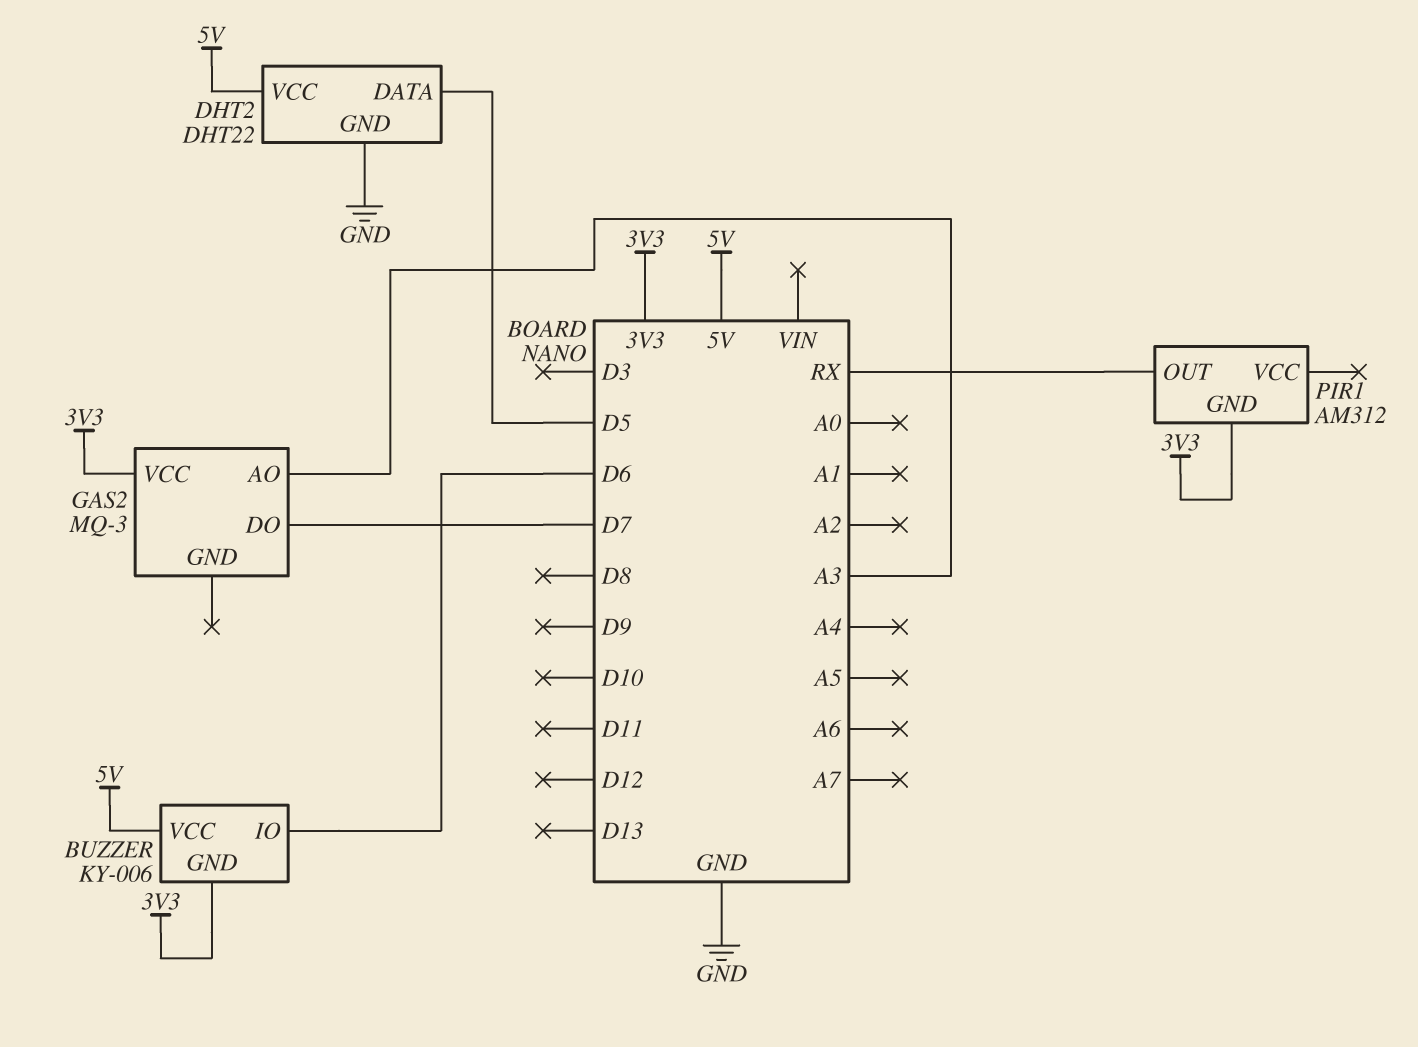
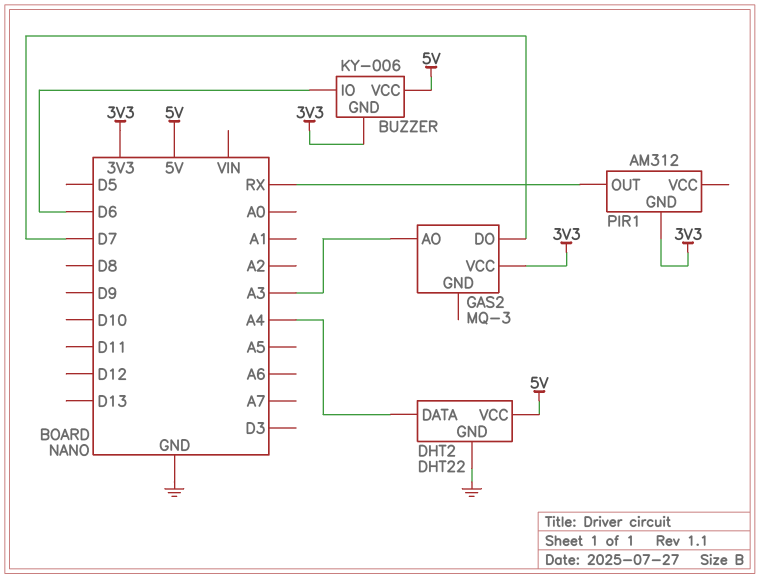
DHT2 pin DATA: D5 -> A4

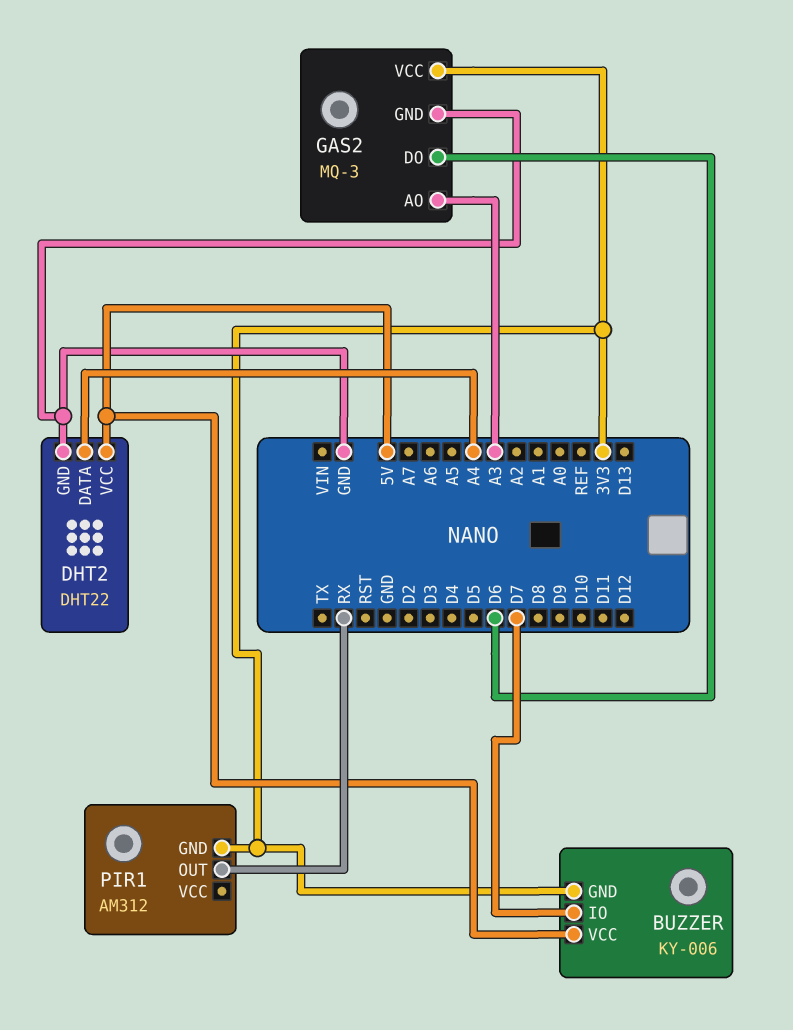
BUZZER pin IO: D6 -> D7
GAS2 pin DO: D7 -> D6
GAS2 pin GND: none -> GND

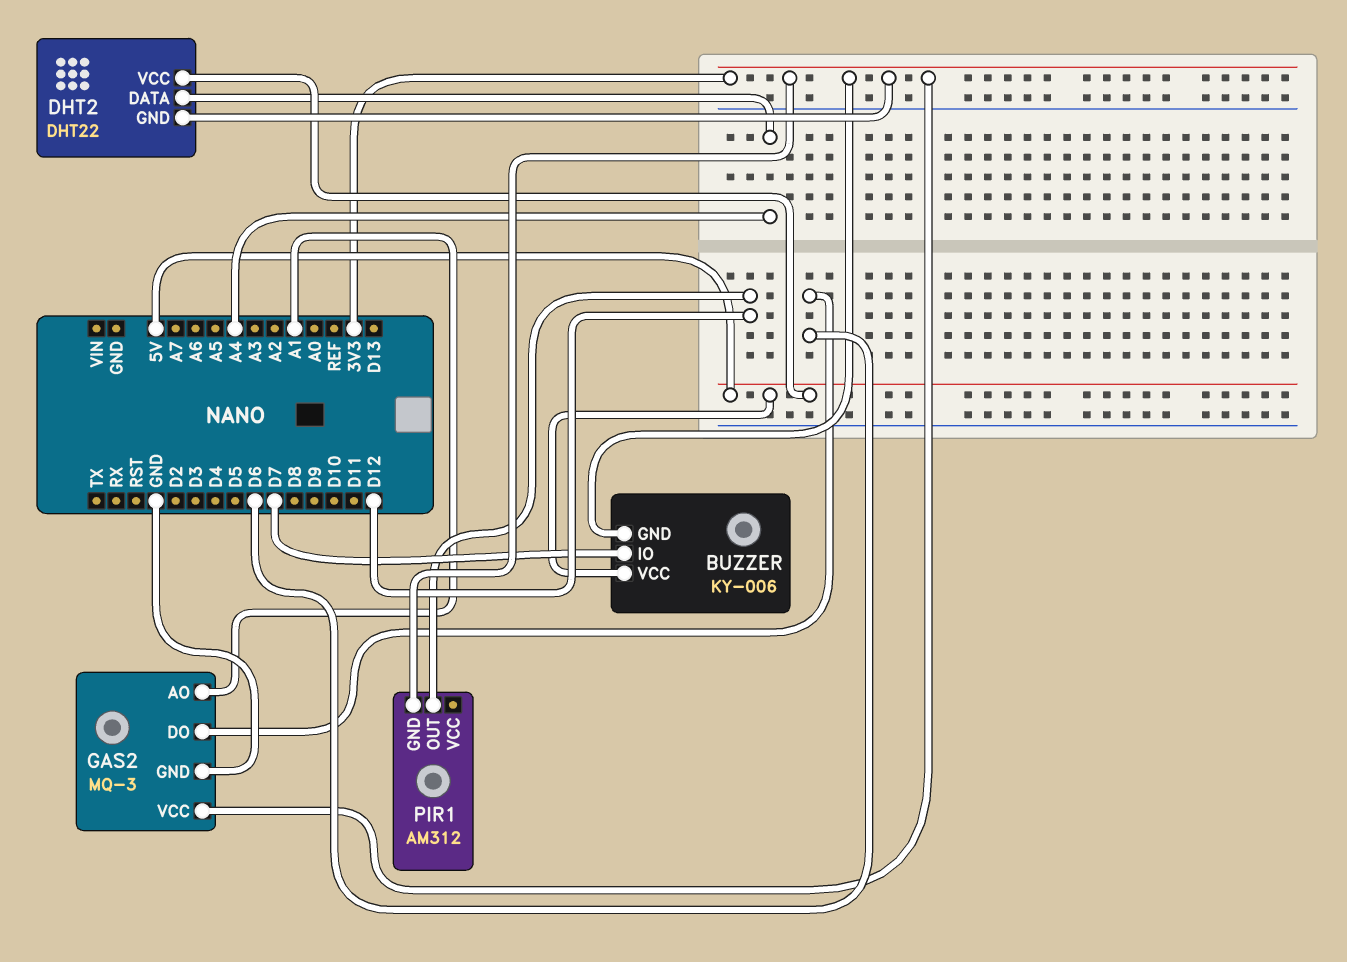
DHT2 pin GND: GND -> 3V3
GAS2 pin AO: A3 -> A1
PIR1 pin OUT: RX -> D12

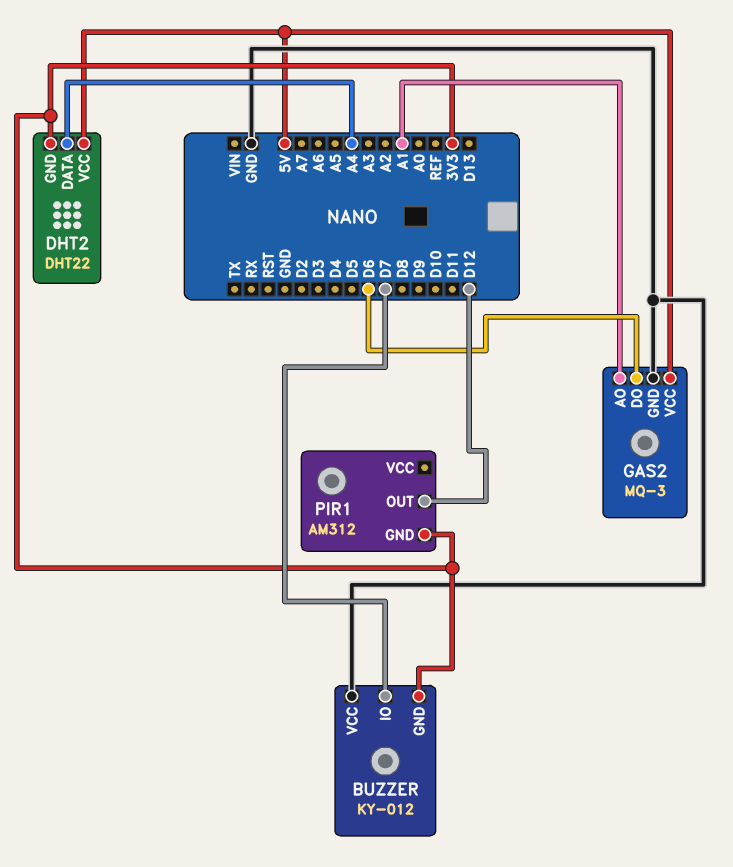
BUZZER: KY-006 -> KY-012
BUZZER pin VCC: 5V -> GND
GAS2 pin VCC: 3V3 -> 5V

